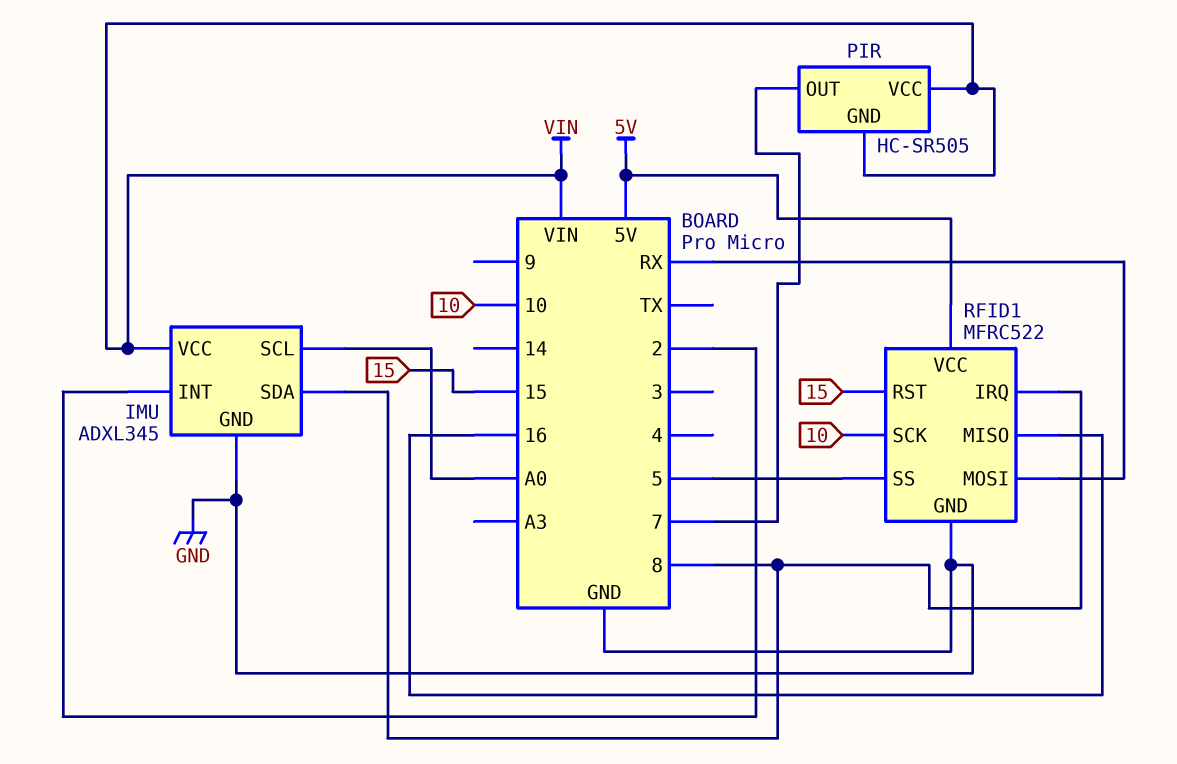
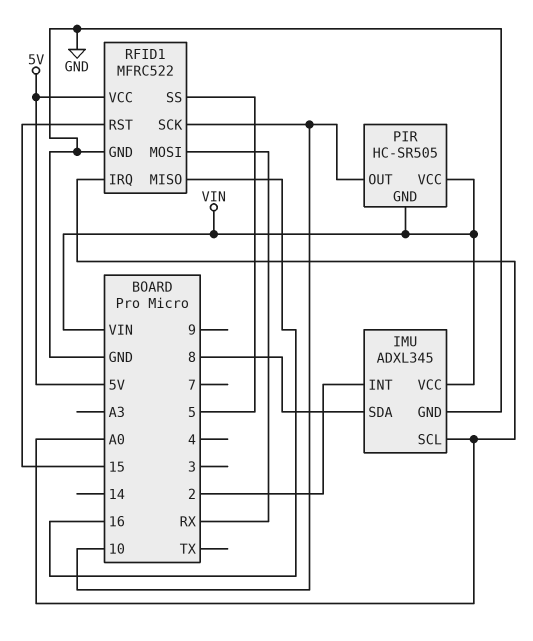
PIR pin OUT: 7 -> 10
RFID1 pin IRQ: 8 -> A0

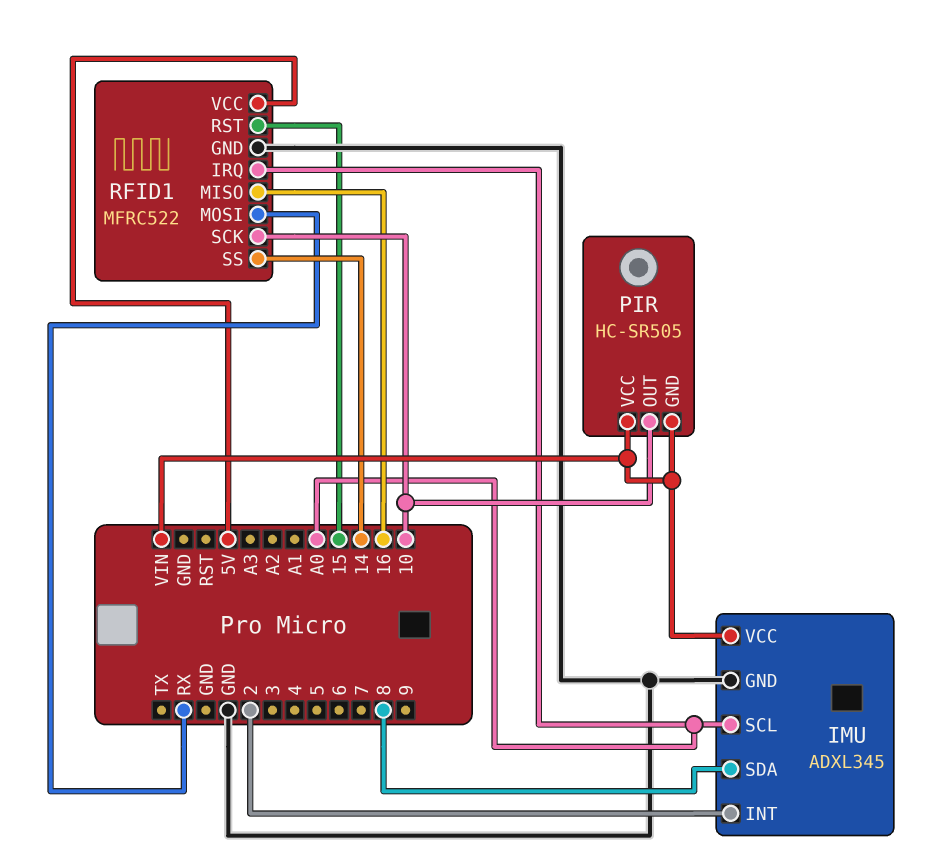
RFID1 pin SS: 5 -> 14

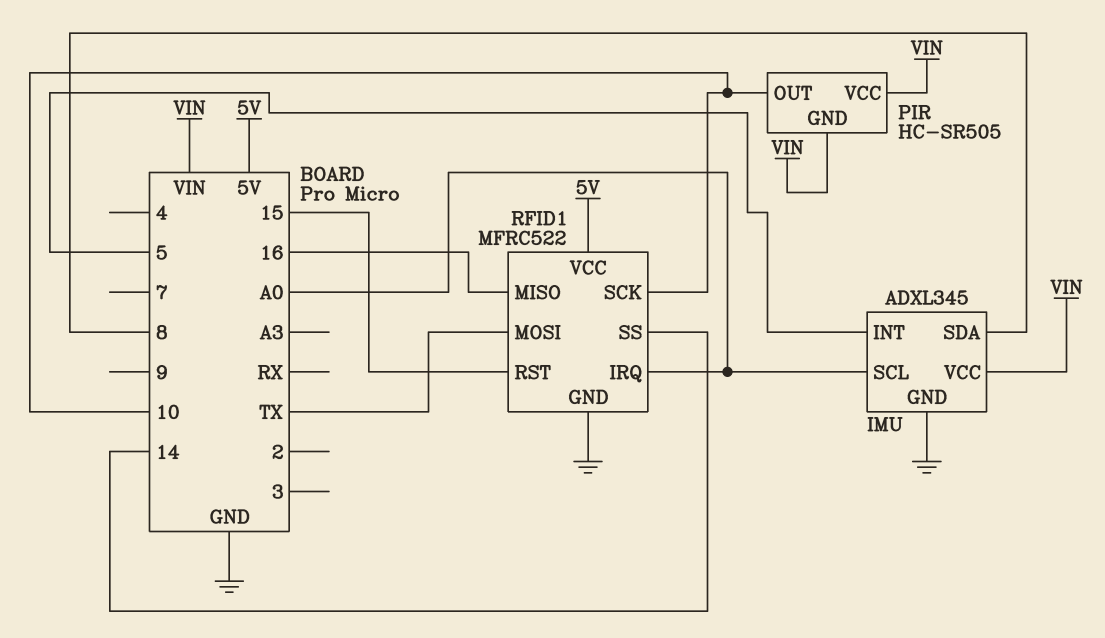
IMU pin INT: 2 -> 5
RFID1 pin MOSI: RX -> TX

